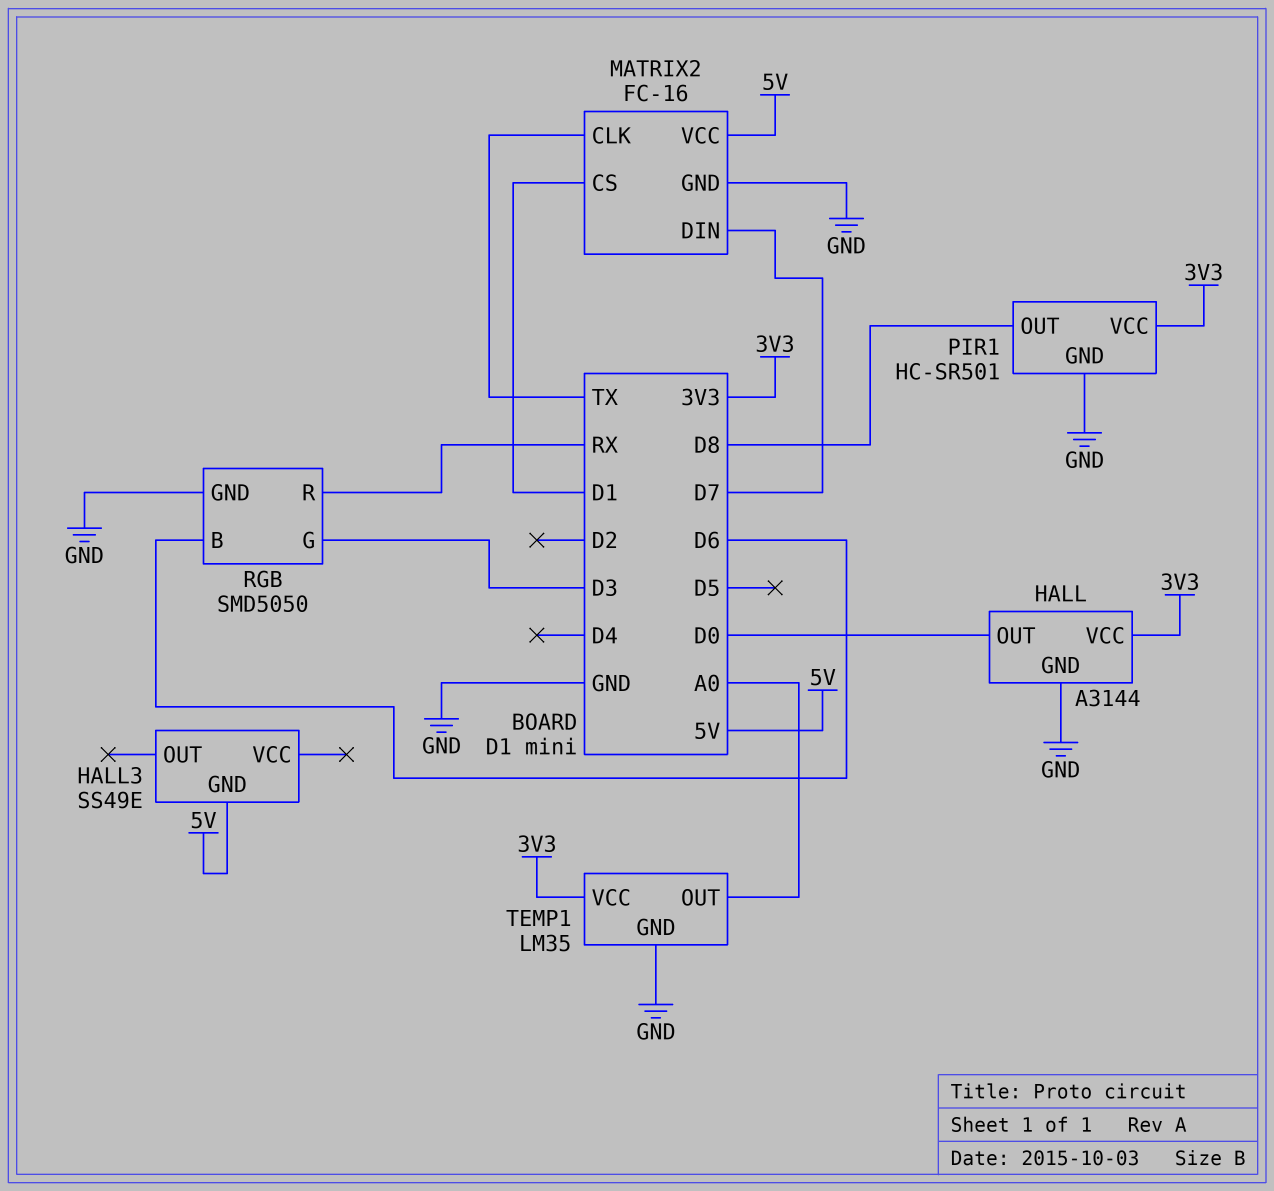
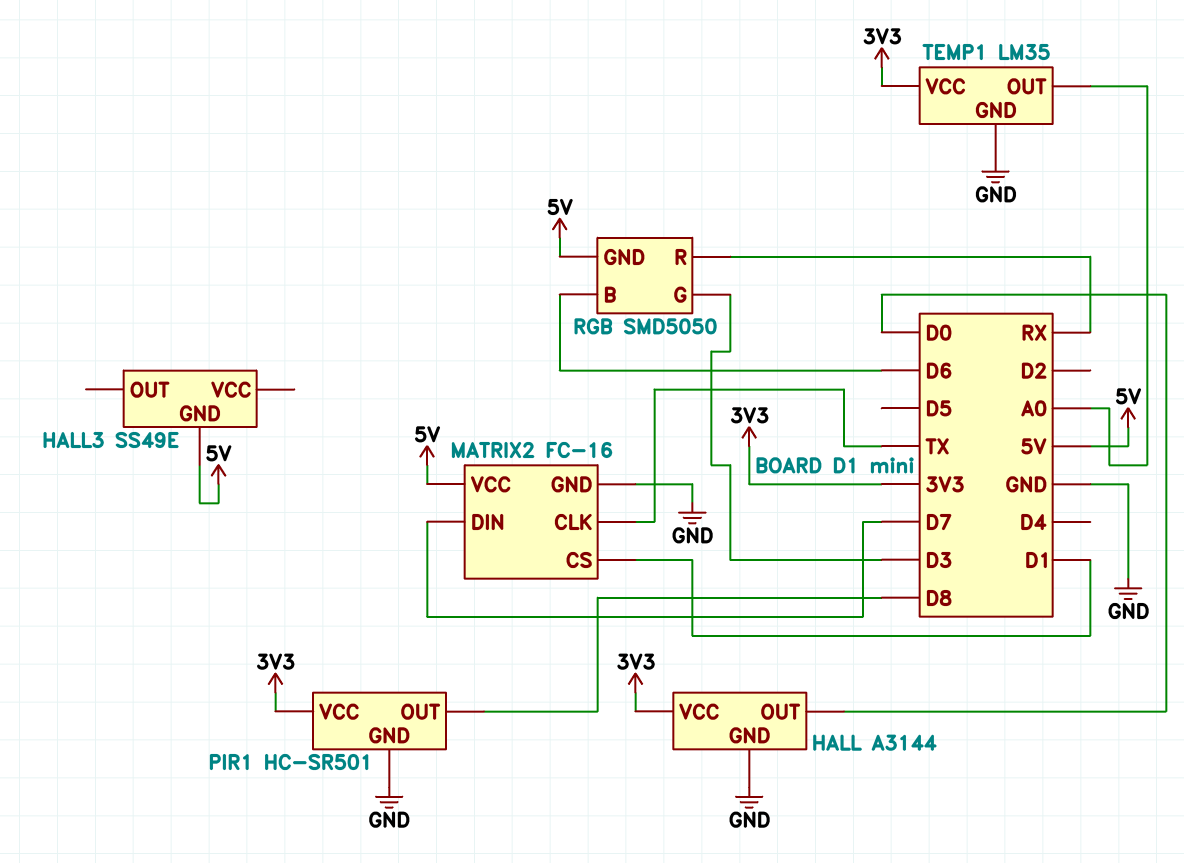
RGB pin GND: GND -> 5V

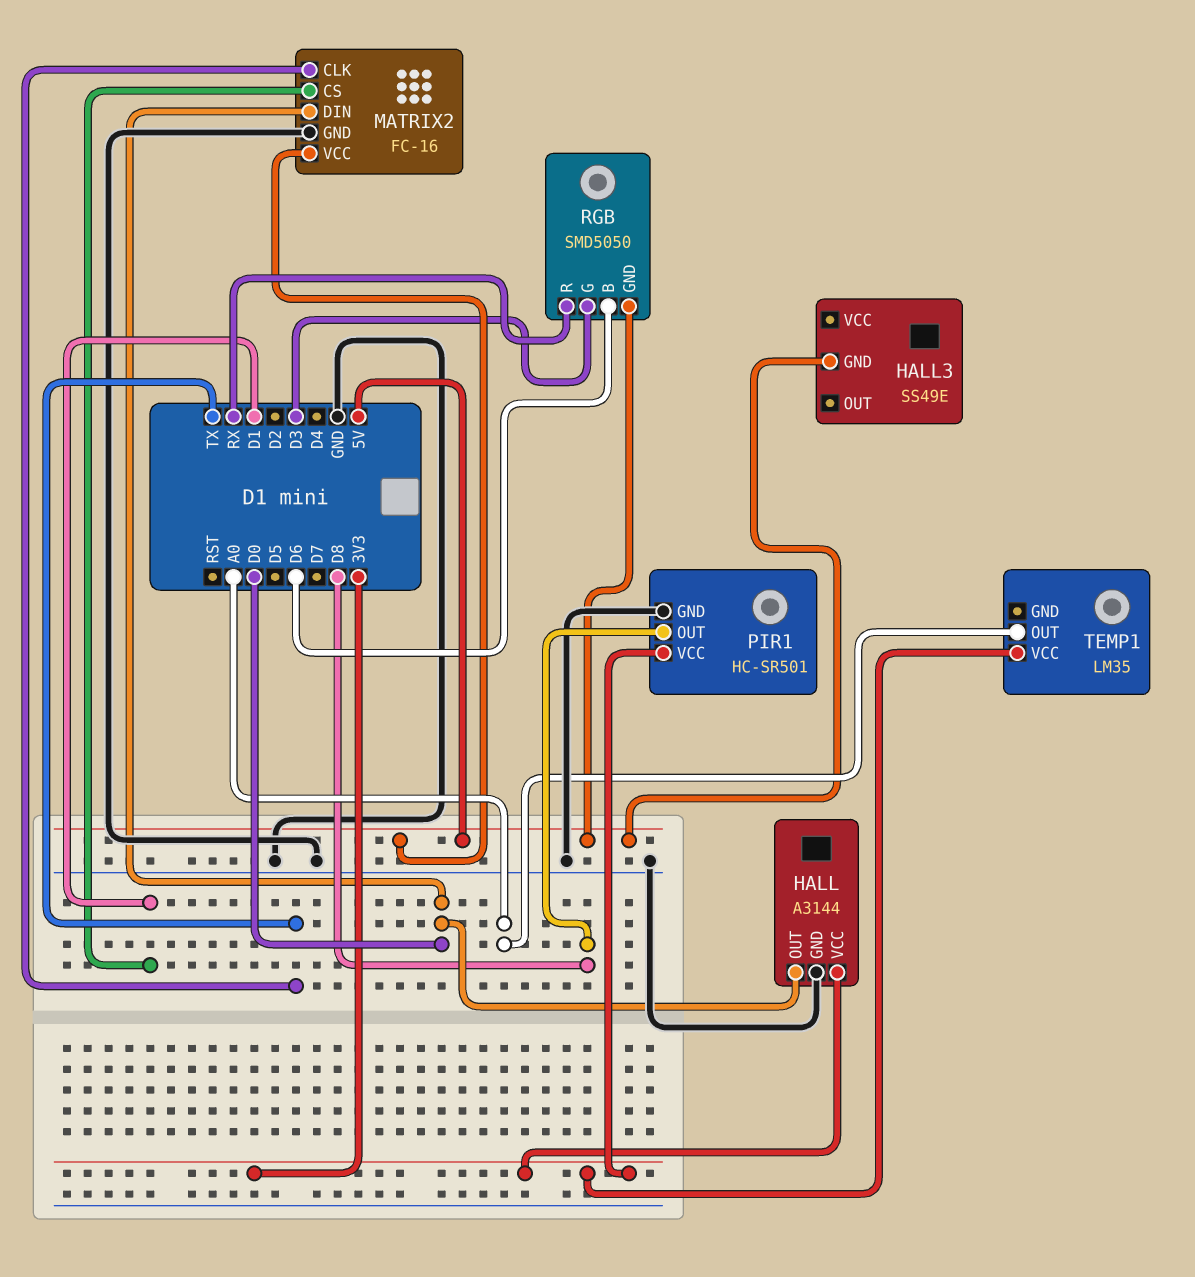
MATRIX2 pin DIN: D7 -> D0
TEMP1 pin GND: GND -> none

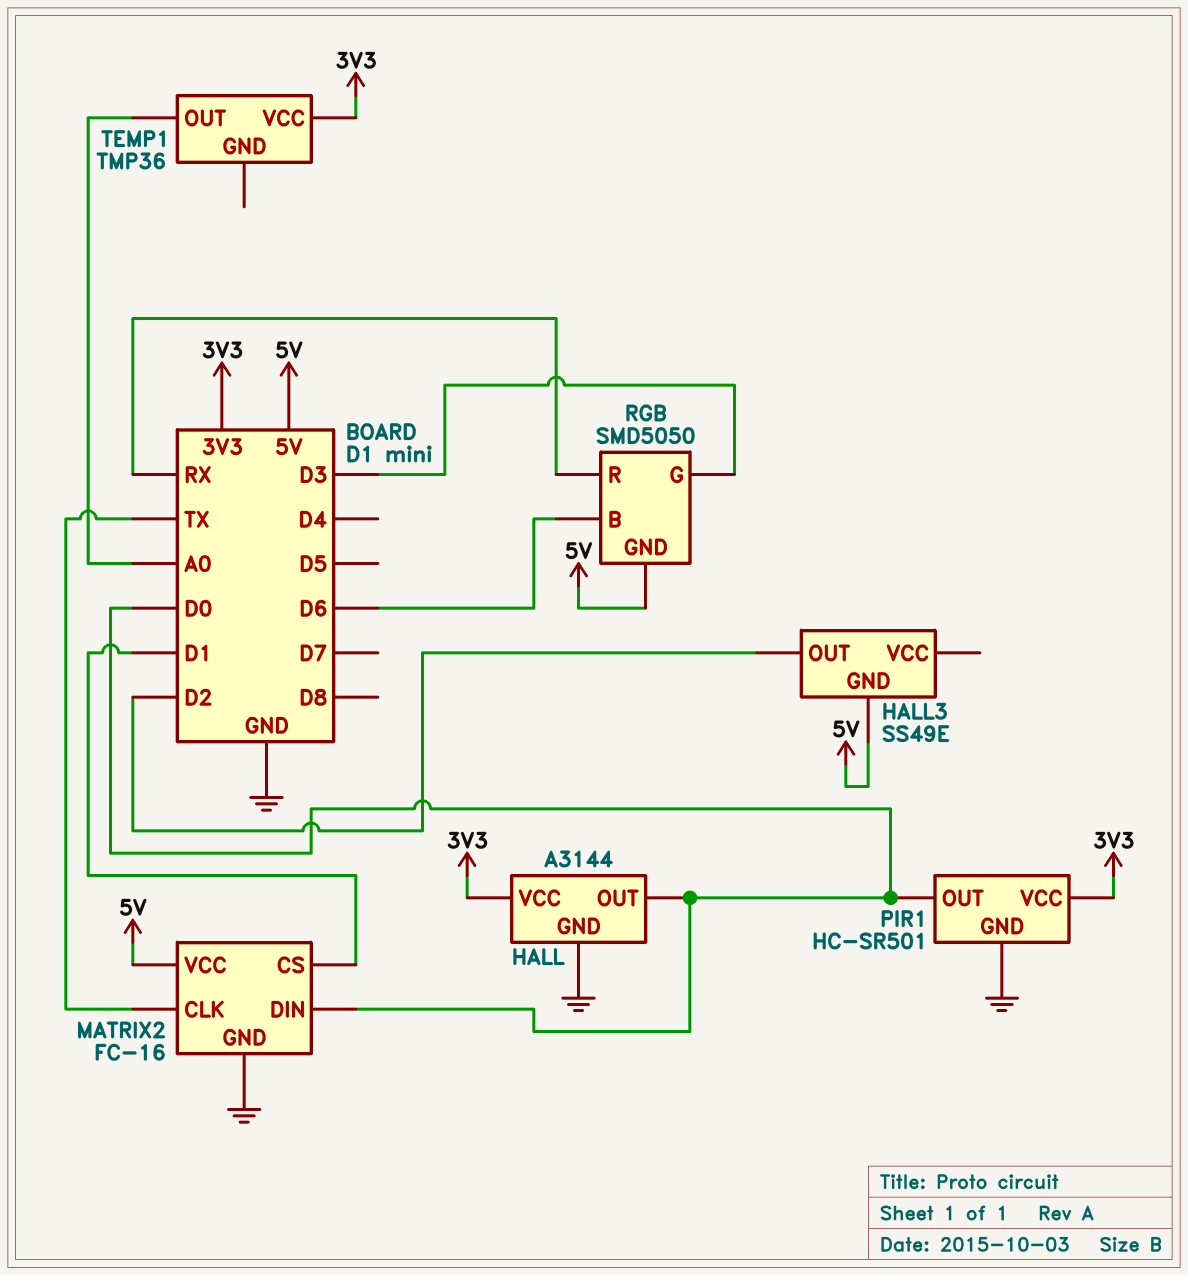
HALL3 pin OUT: none -> D2
PIR1 pin OUT: D8 -> D0
TEMP1: LM35 -> TMP36

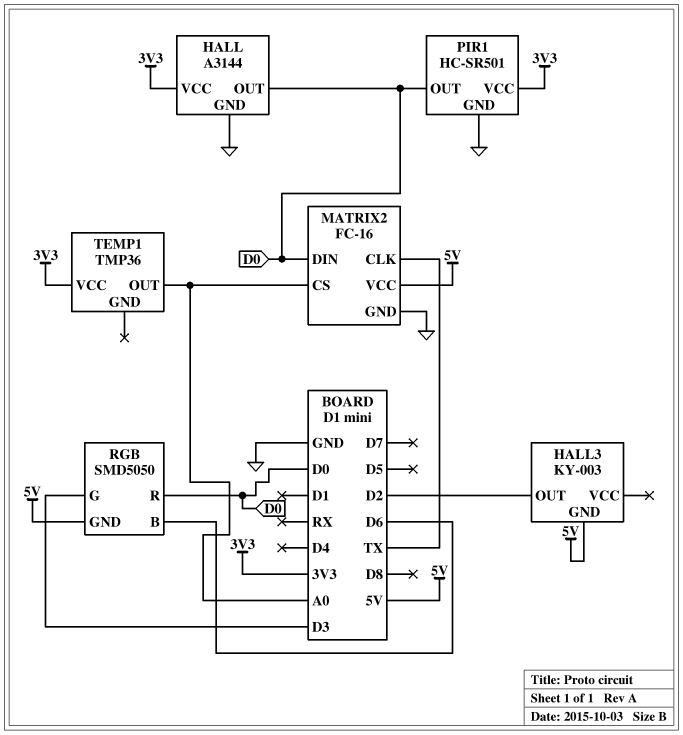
HALL3: SS49E -> KY-003
MATRIX2 pin CS: D1 -> A0
RGB pin R: RX -> D0

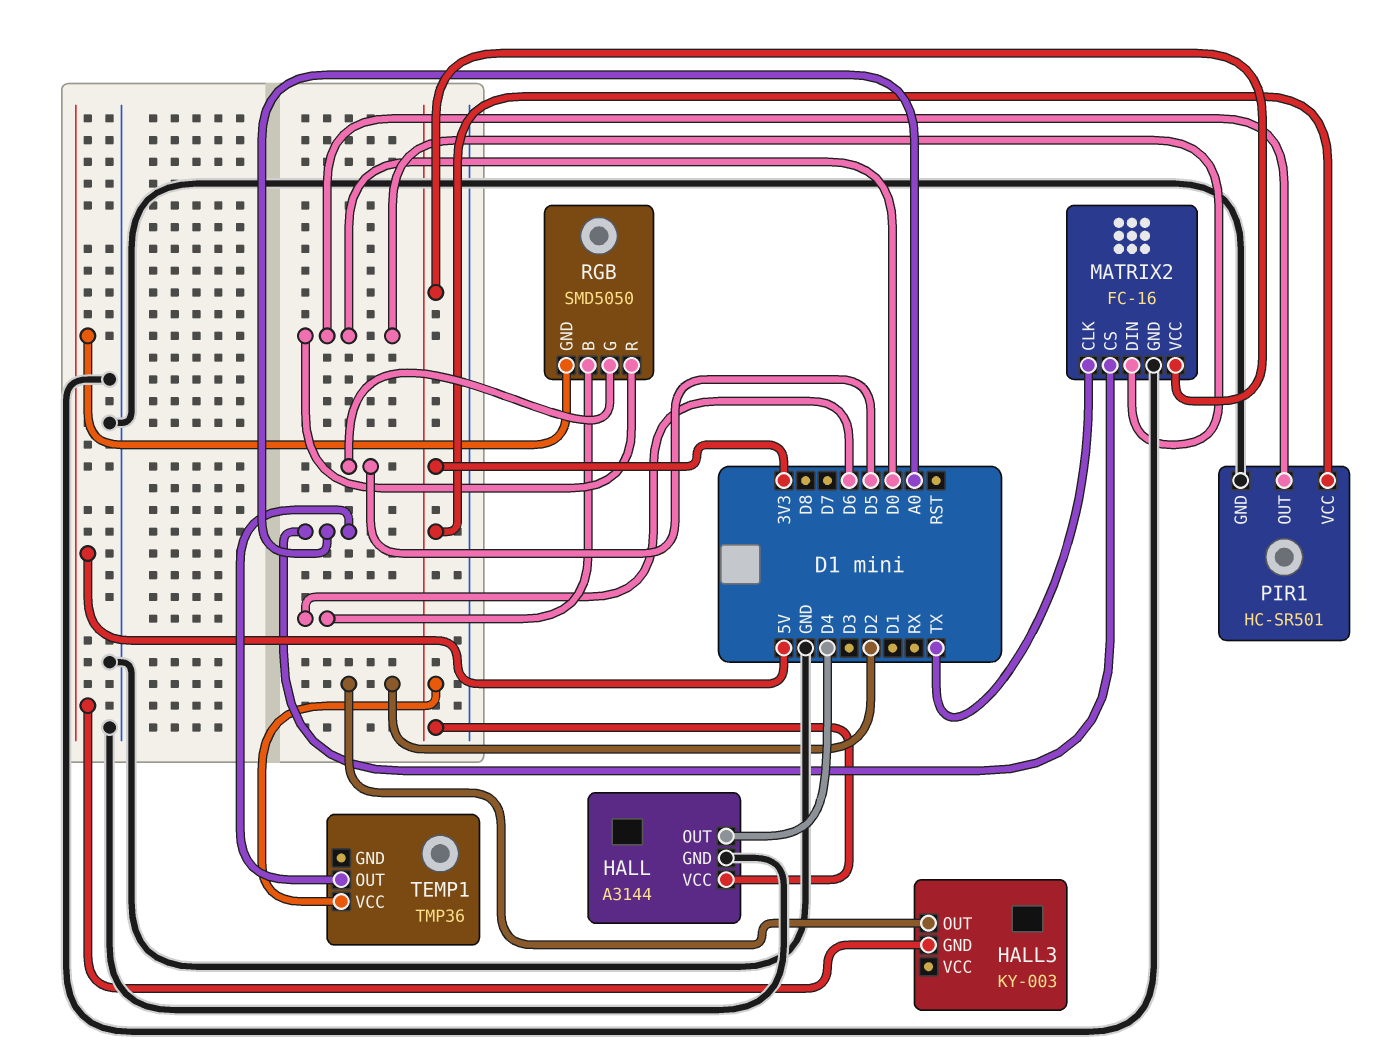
HALL pin OUT: D0 -> D4
MATRIX2 pin VCC: 5V -> 3V3
RGB pin G: D3 -> D5

